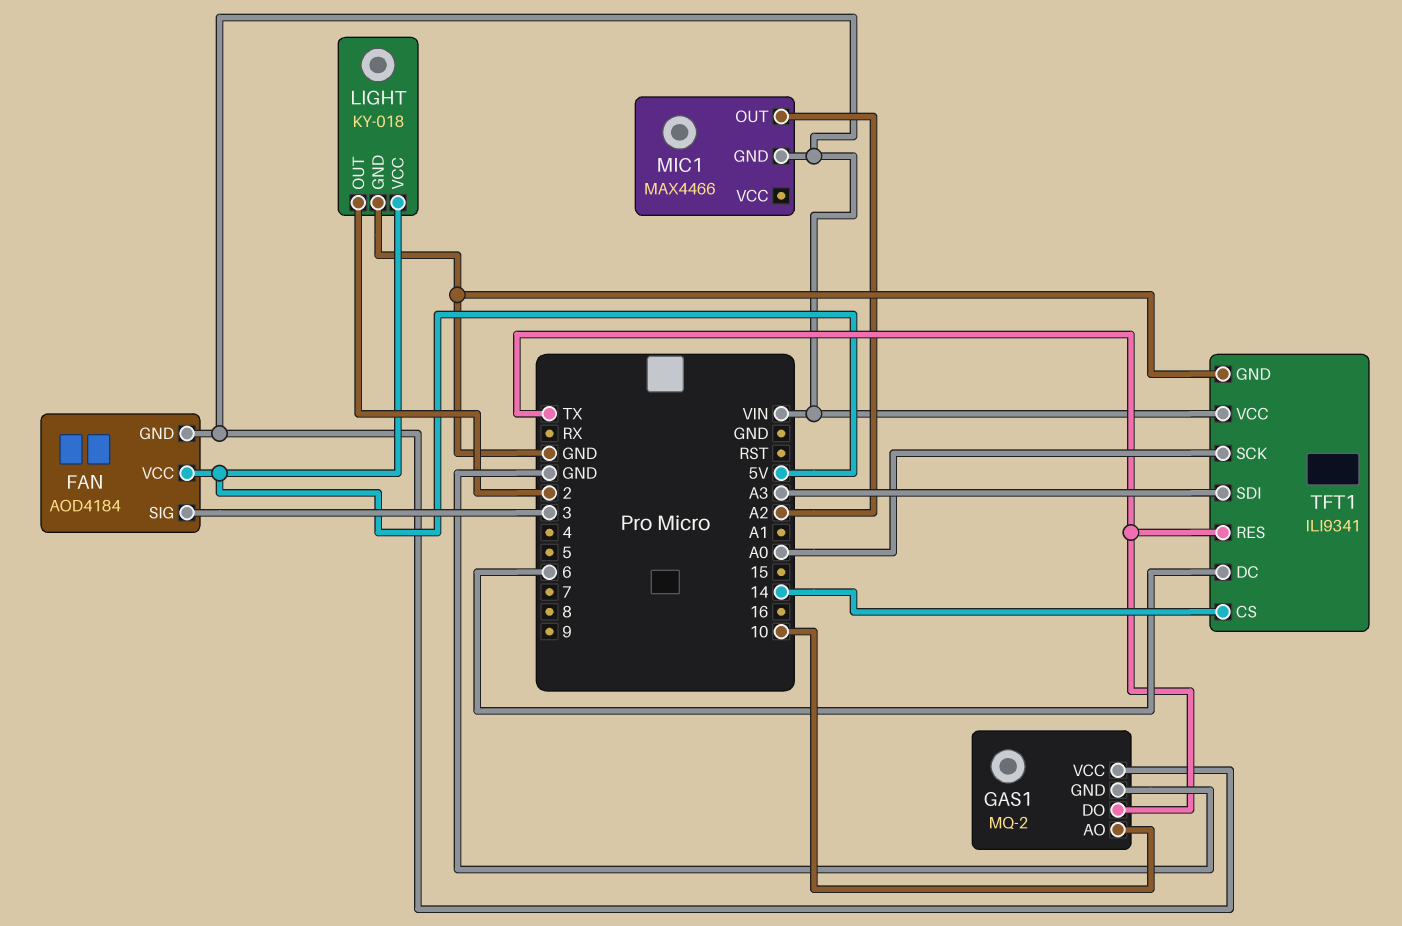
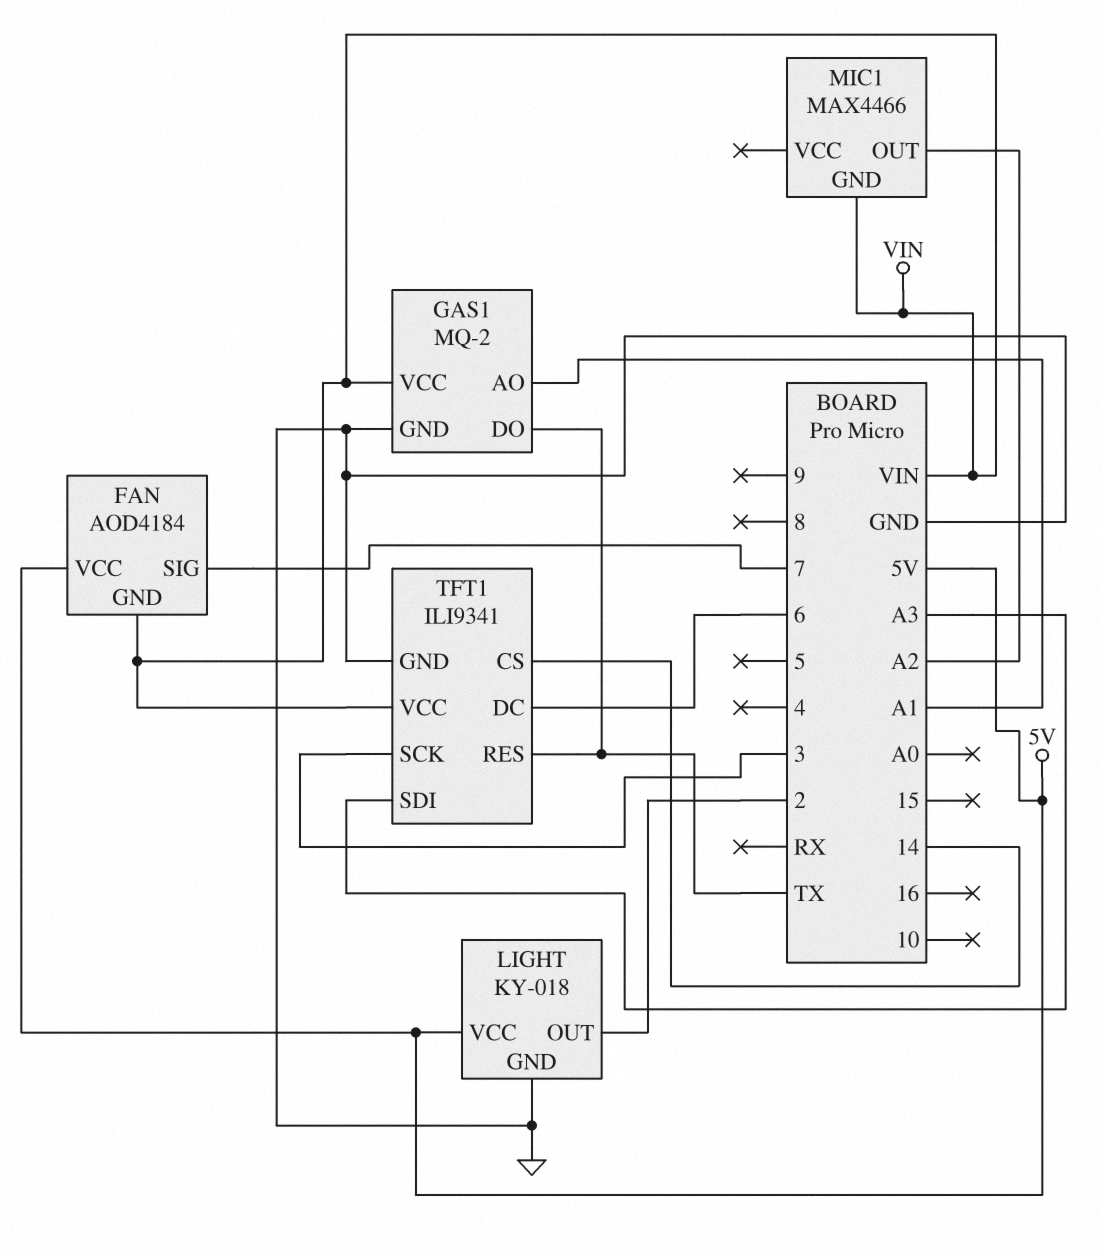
FAN pin SIG: 3 -> 7
GAS1 pin AO: 10 -> A1
TFT1 pin SCK: A0 -> 3

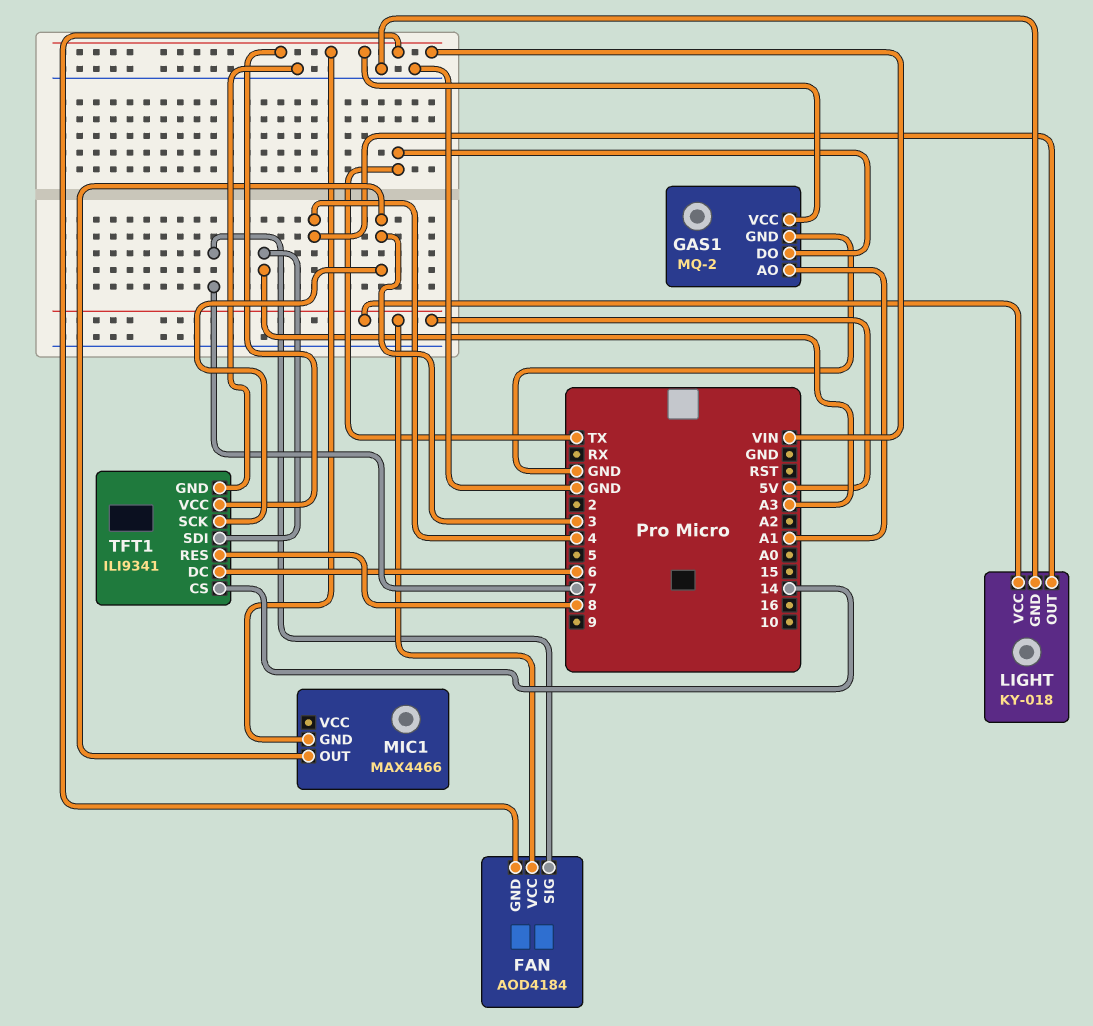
LIGHT pin OUT: 2 -> 4
MIC1 pin OUT: A2 -> 3
TFT1 pin RES: TX -> 8

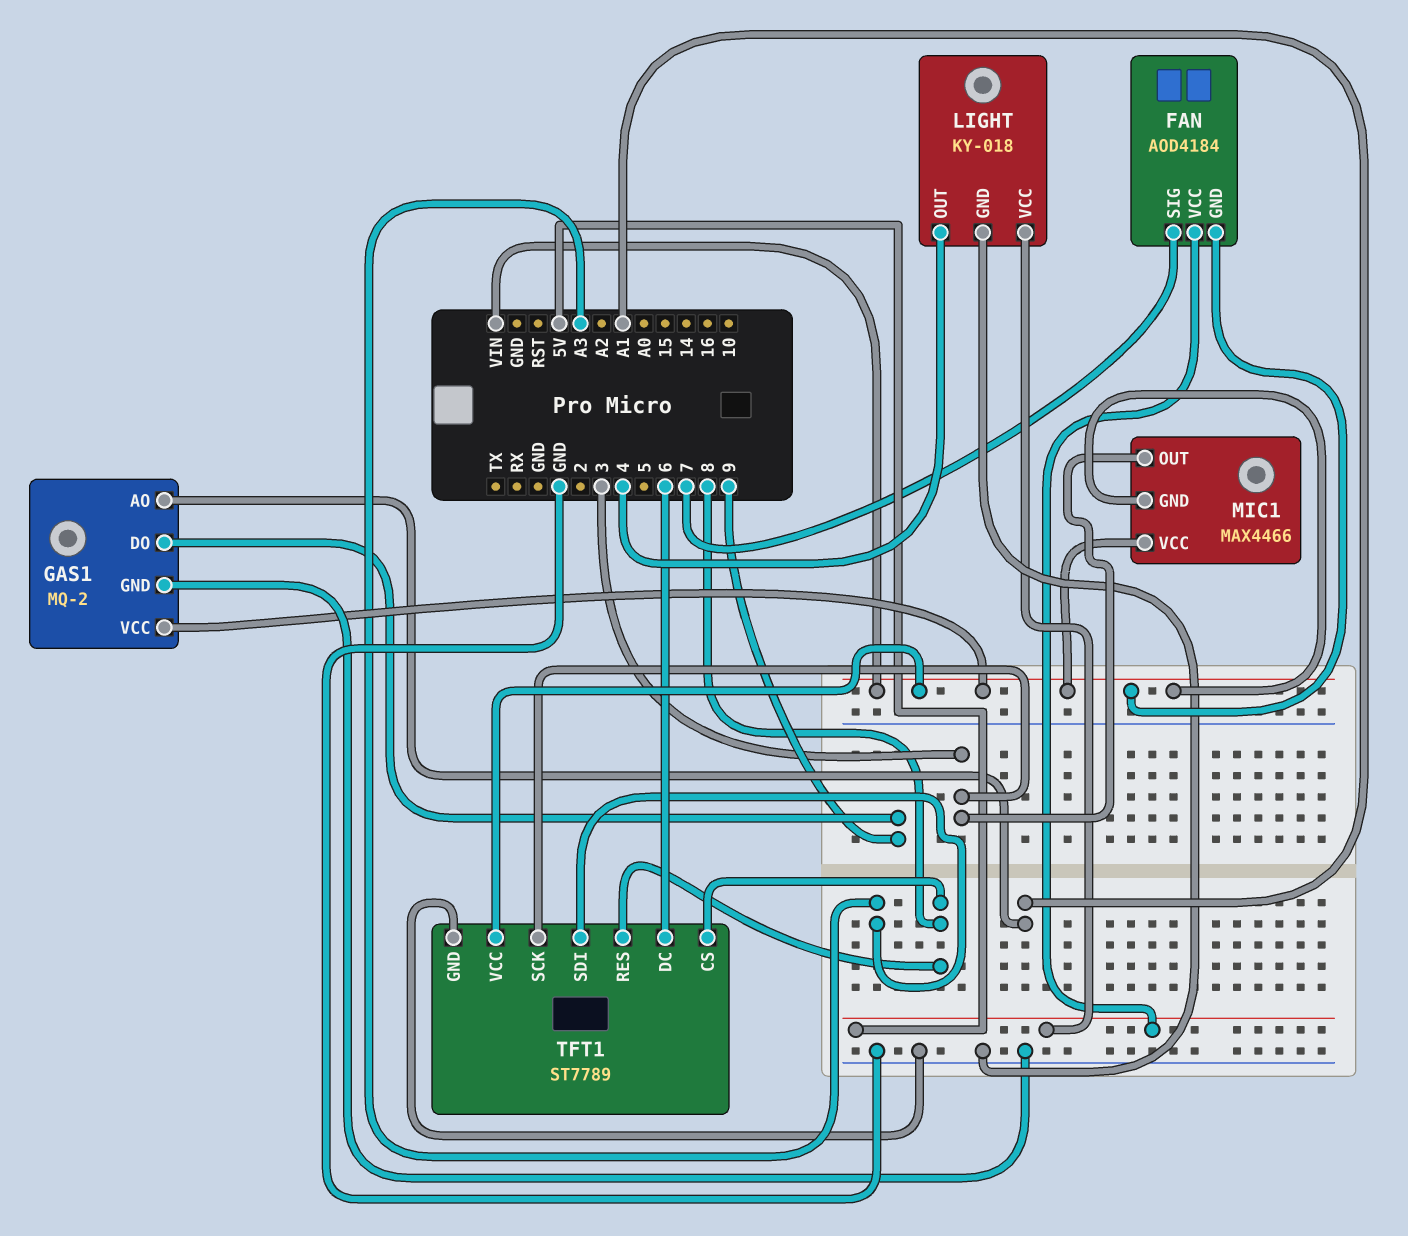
GAS1 pin DO: TX -> 9
MIC1 pin VCC: none -> VIN
TFT1: ILI9341 -> ST7789
TFT1 pin CS: 14 -> 8

